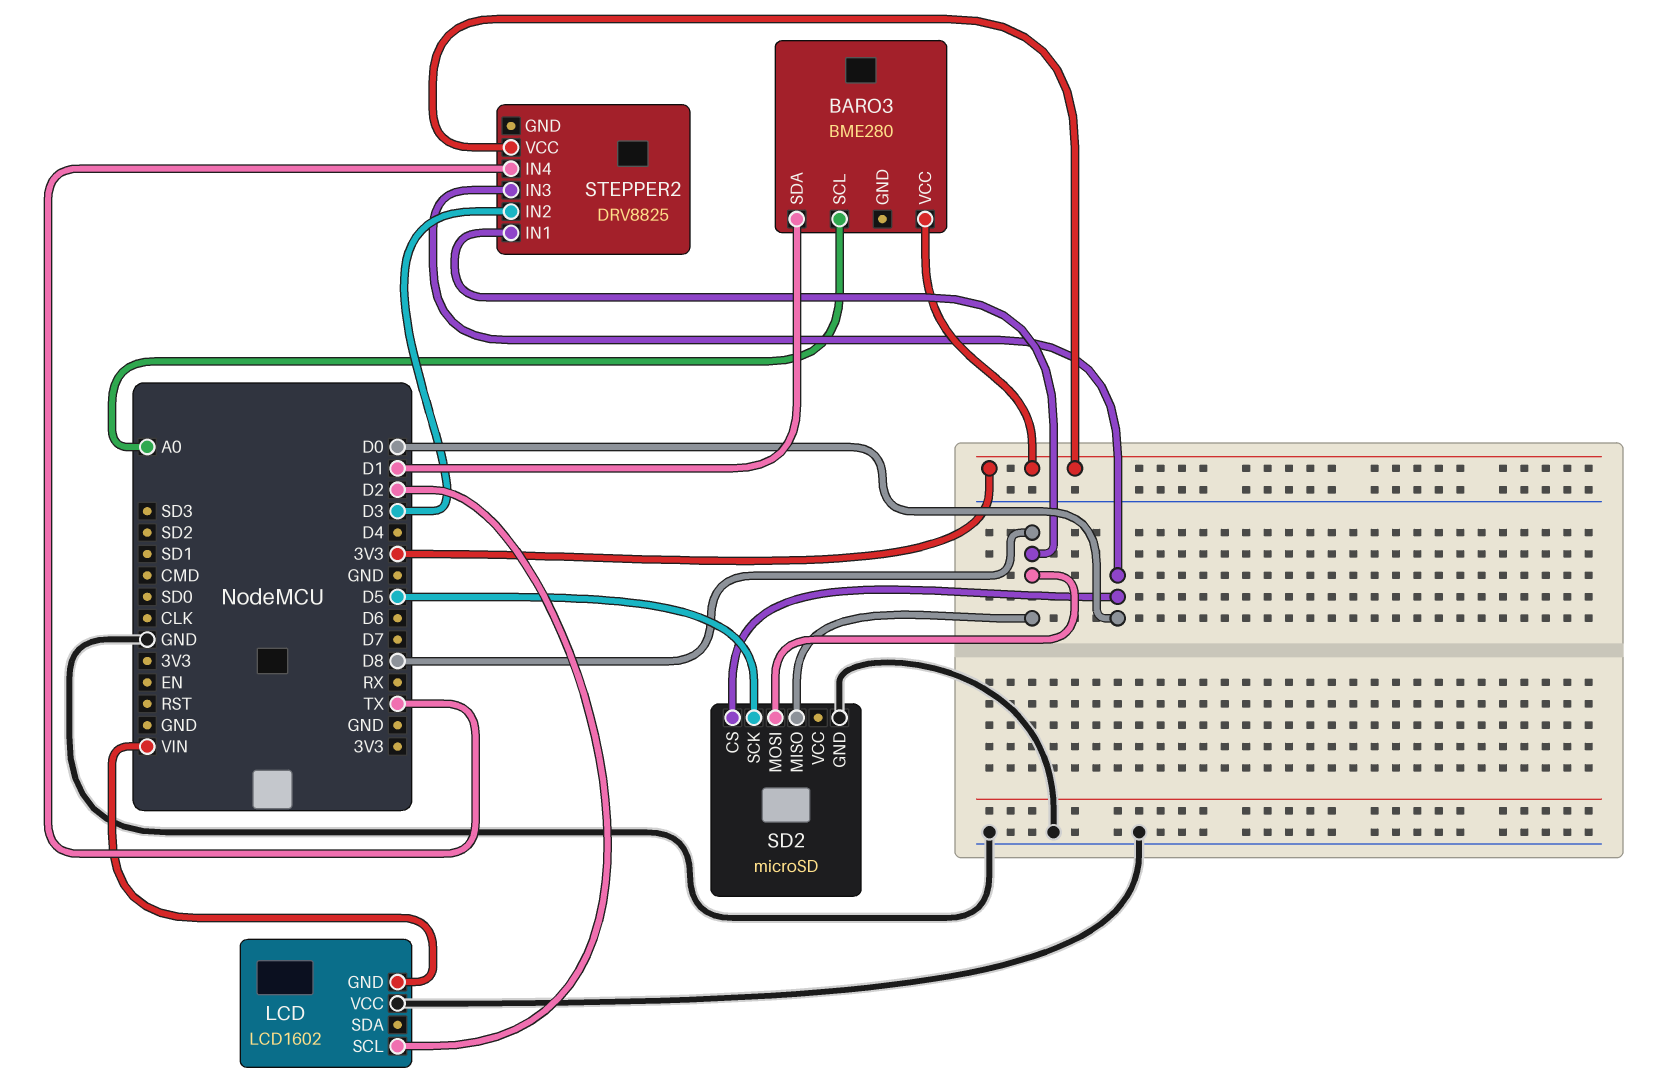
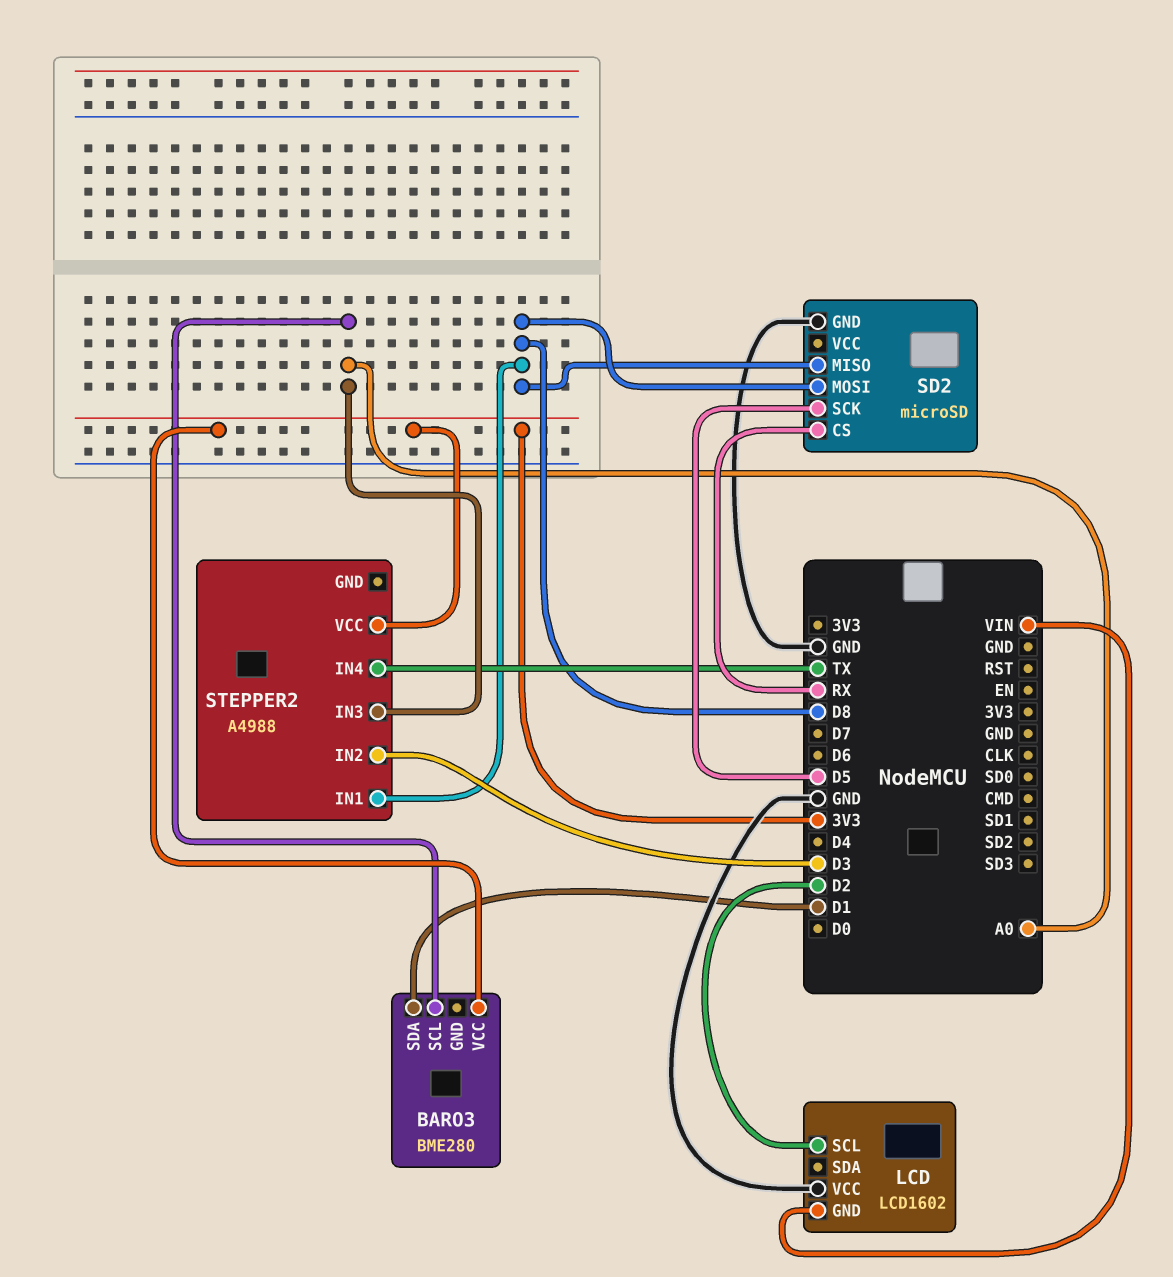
SD2 pin CS: D0 -> RX
STEPPER2: DRV8825 -> A4988
STEPPER2 pin IN3: D0 -> A0

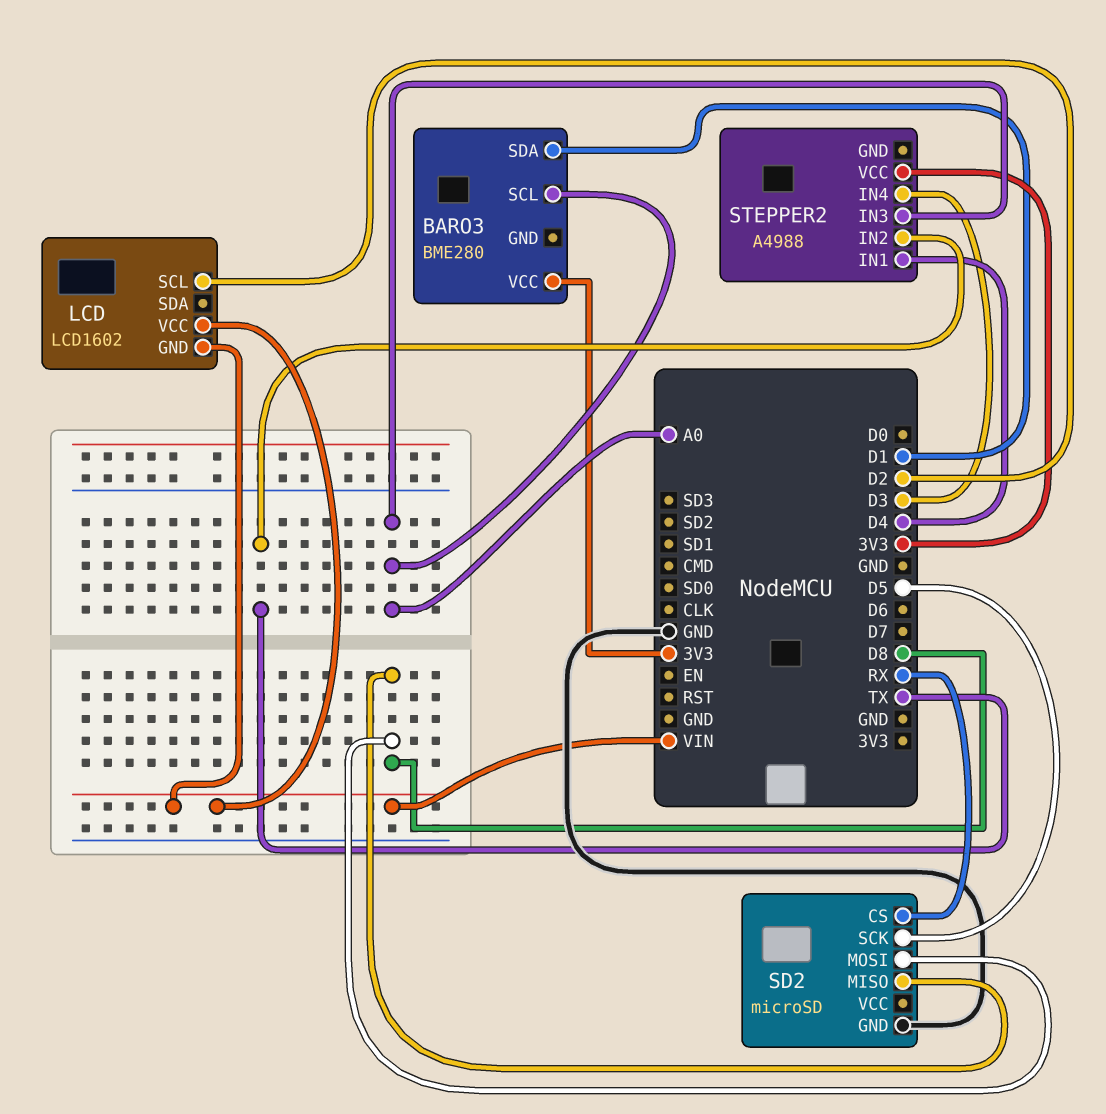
LCD pin VCC: GND -> VIN
STEPPER2 pin IN1: D8 -> D4
STEPPER2 pin IN2: D3 -> TX
STEPPER2 pin IN4: TX -> D3

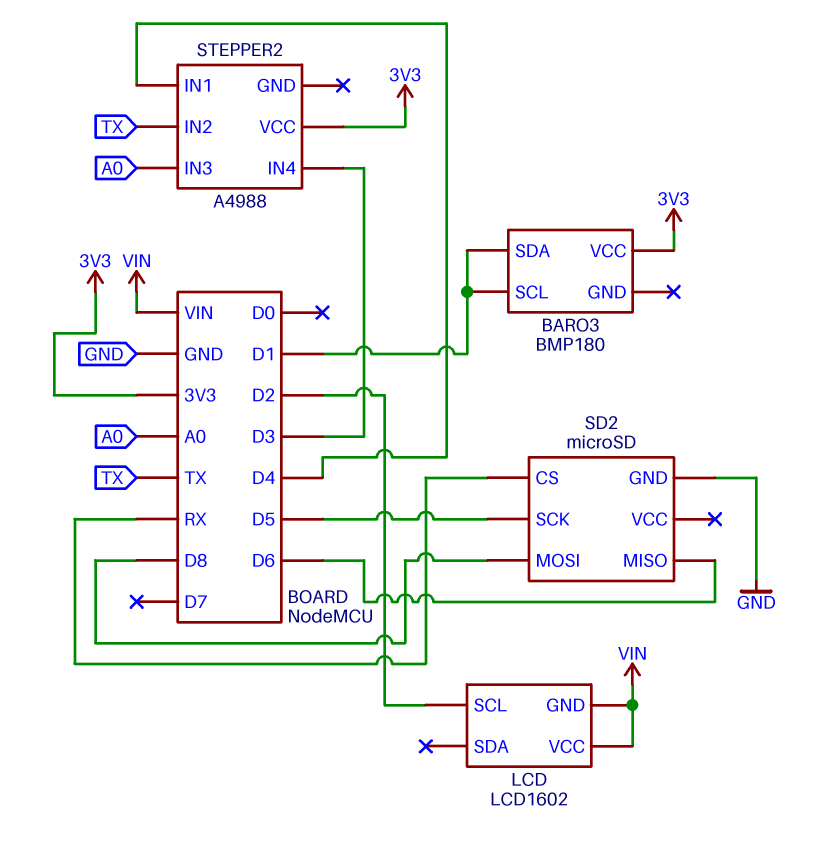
BARO3: BME280 -> BMP180
BARO3 pin SCL: A0 -> D1
SD2 pin MISO: D8 -> D6

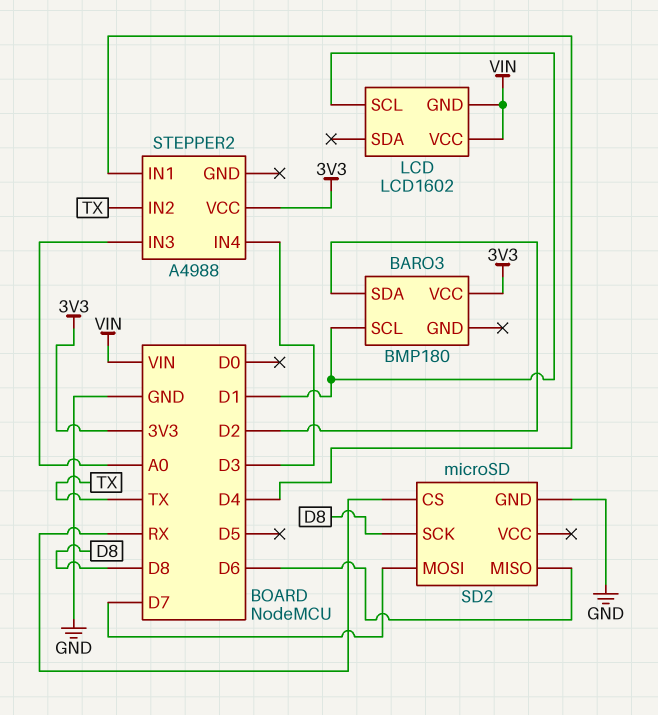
BARO3 pin SDA: D1 -> D2
LCD pin SCL: D2 -> D1
SD2 pin MOSI: D8 -> D7
SD2 pin SCK: D5 -> D8

